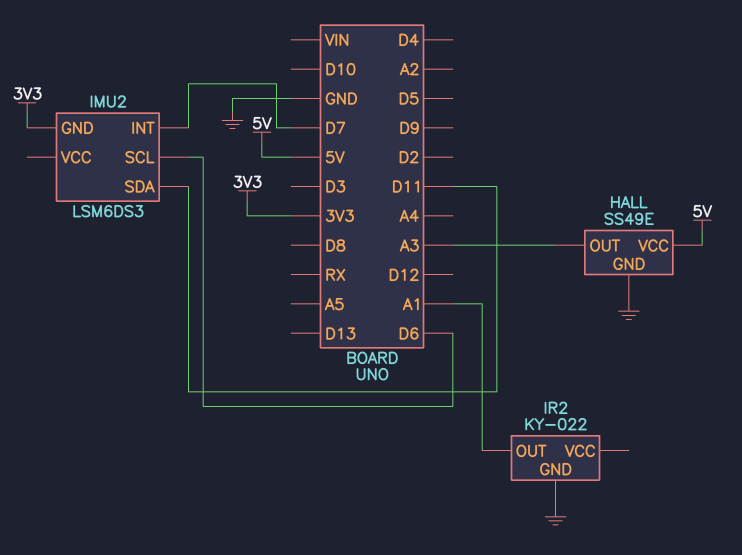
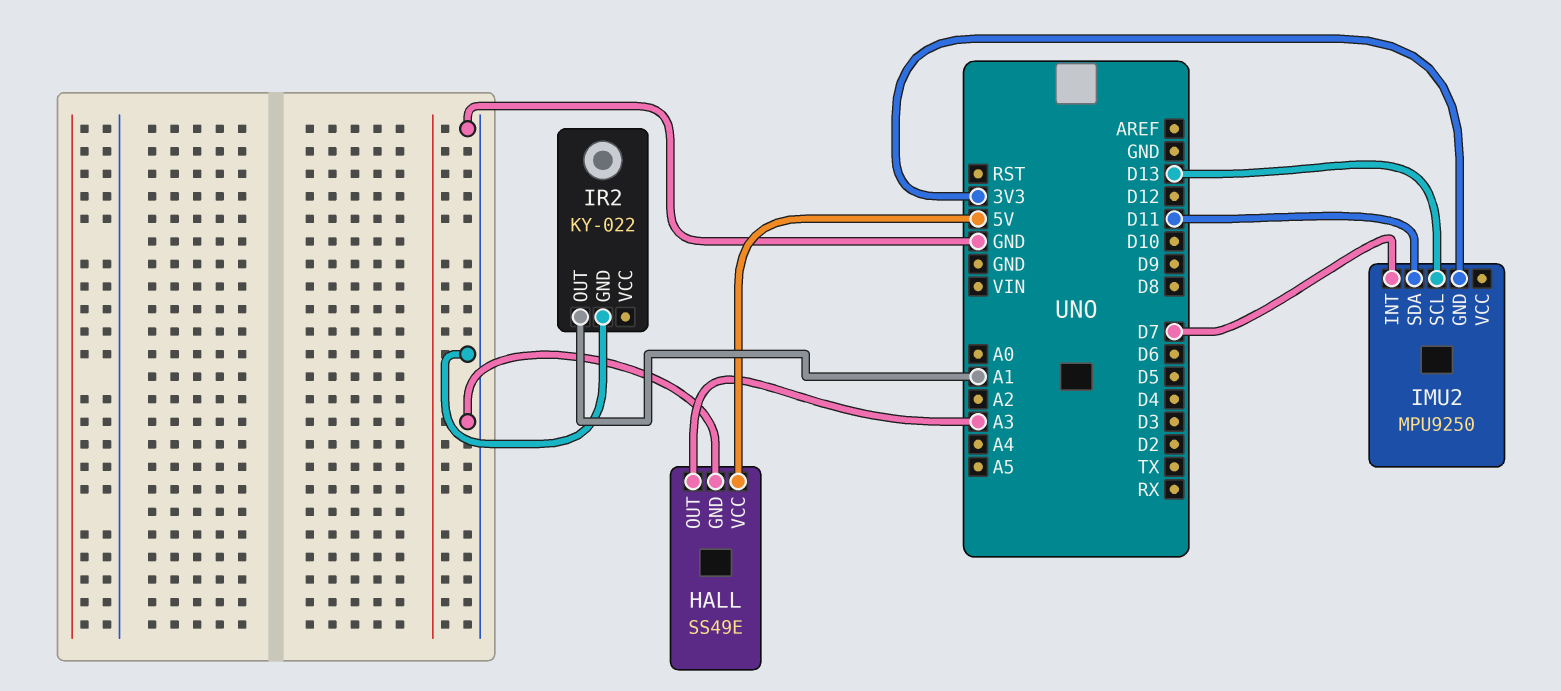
IMU2: LSM6DS3 -> MPU9250
IMU2 pin SCL: D6 -> D13

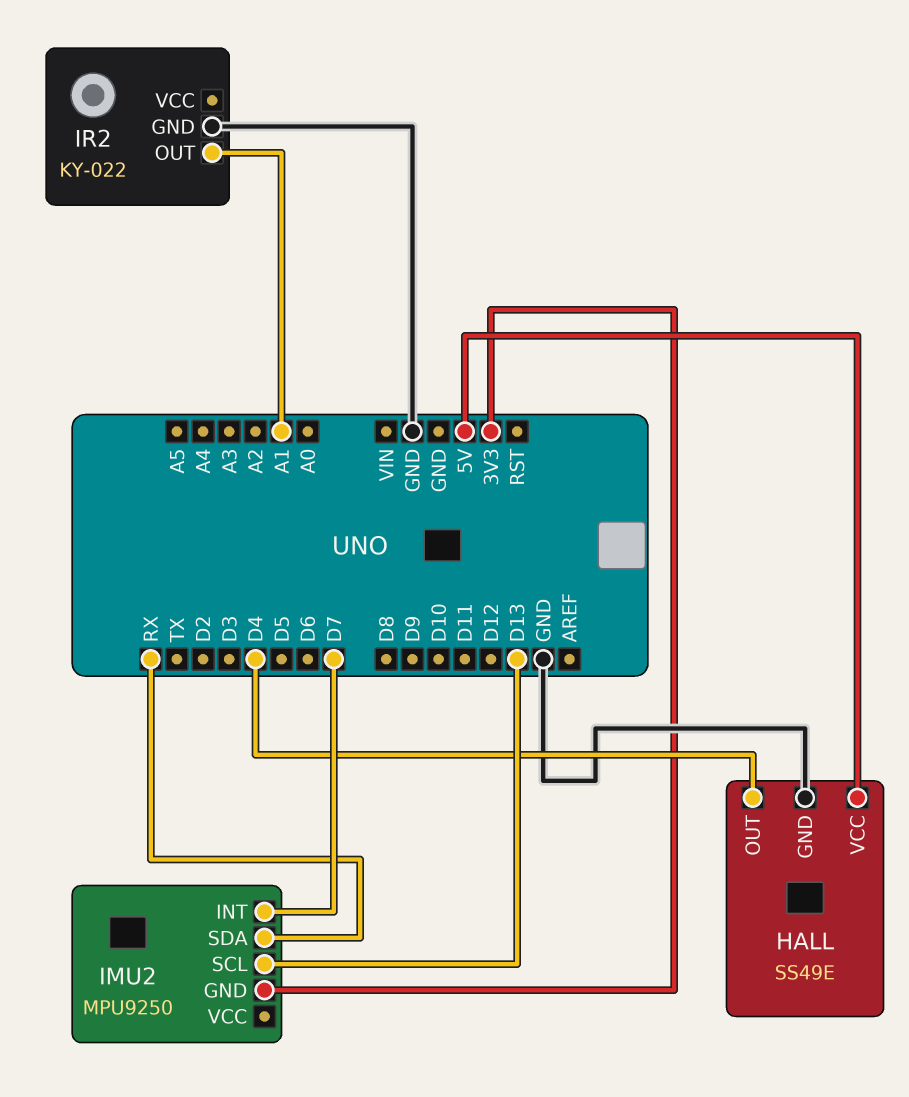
HALL pin OUT: A3 -> D4
IMU2 pin SDA: D11 -> RX

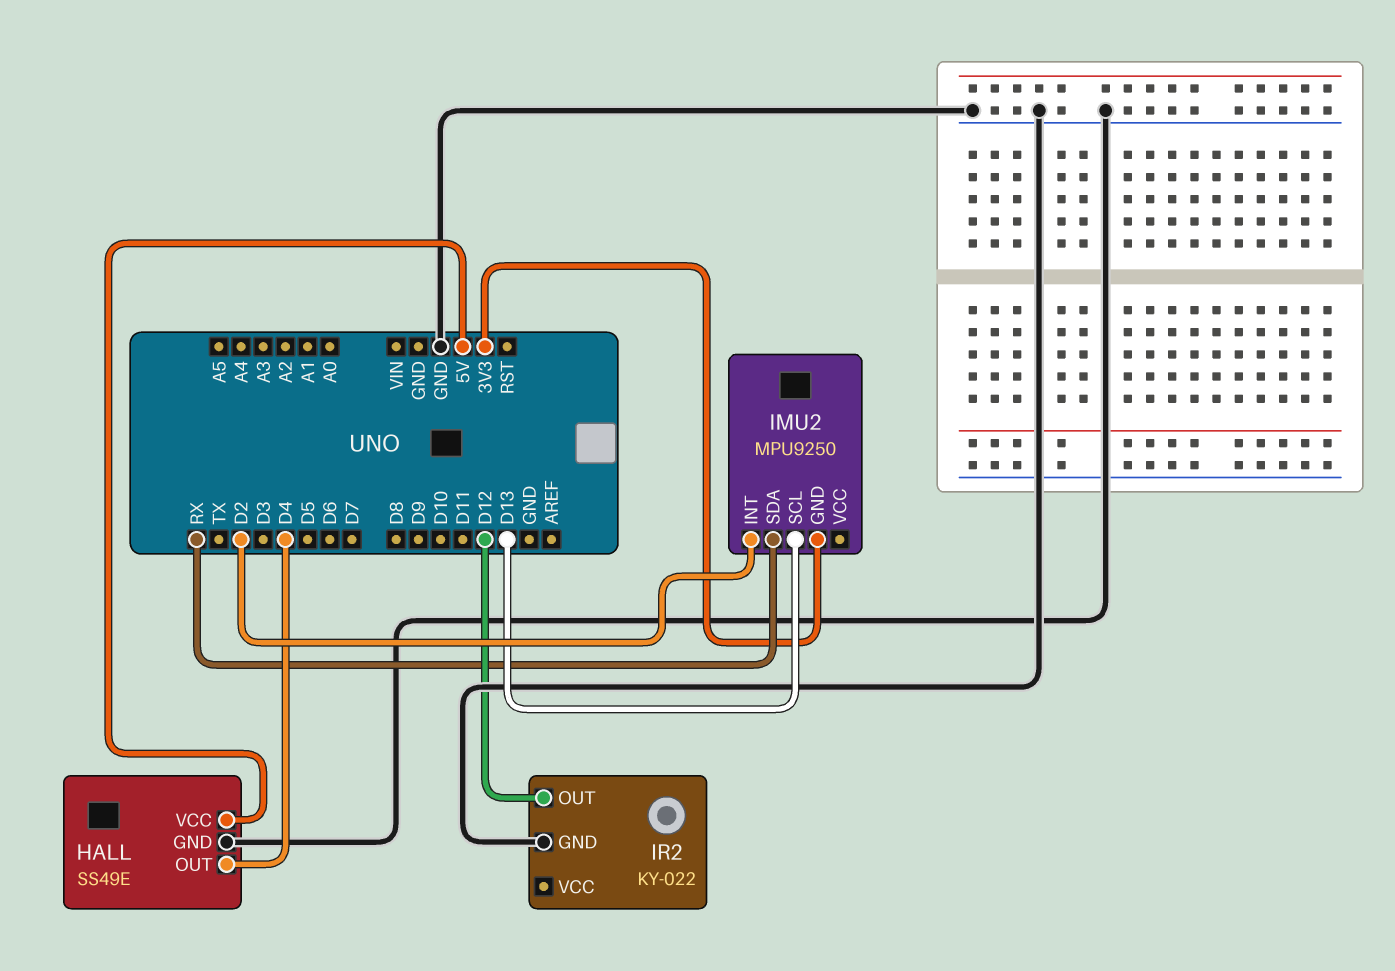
IMU2 pin INT: D7 -> D2
IR2 pin OUT: A1 -> D12

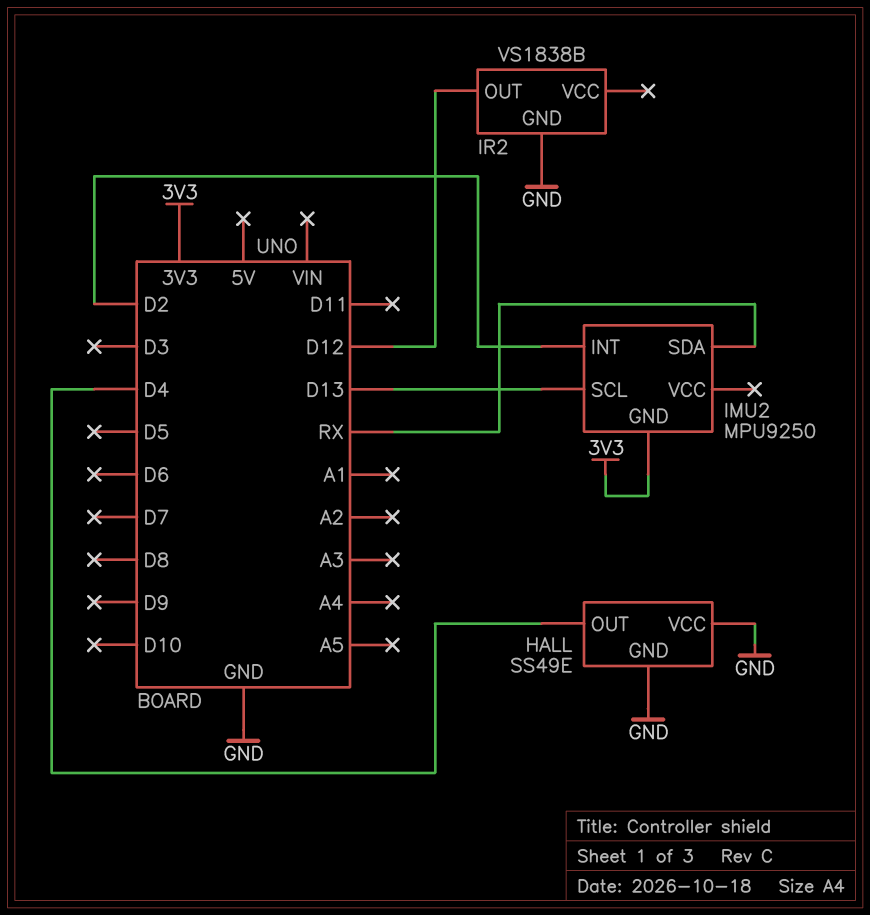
HALL pin VCC: 5V -> GND
IR2: KY-022 -> VS1838B

